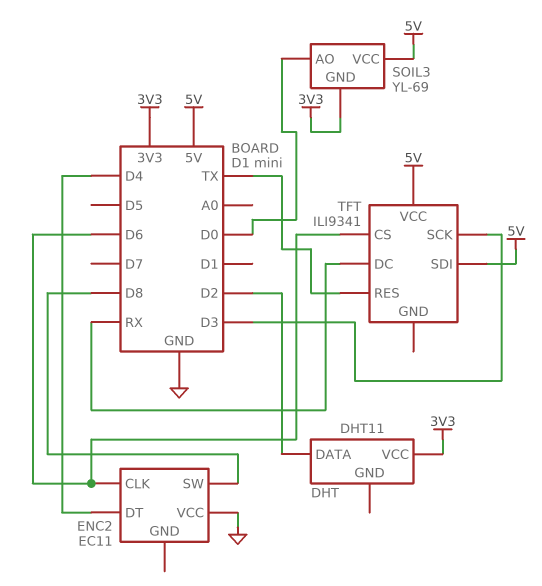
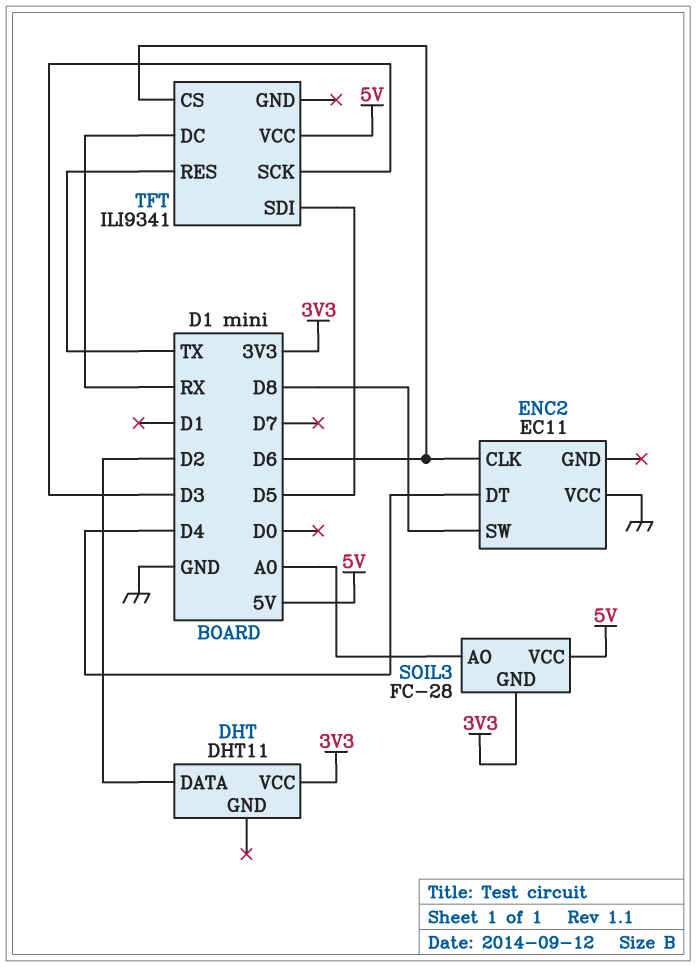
SOIL3: YL-69 -> FC-28
SOIL3 pin AO: D0 -> A0
TFT pin SDI: 5V -> D5

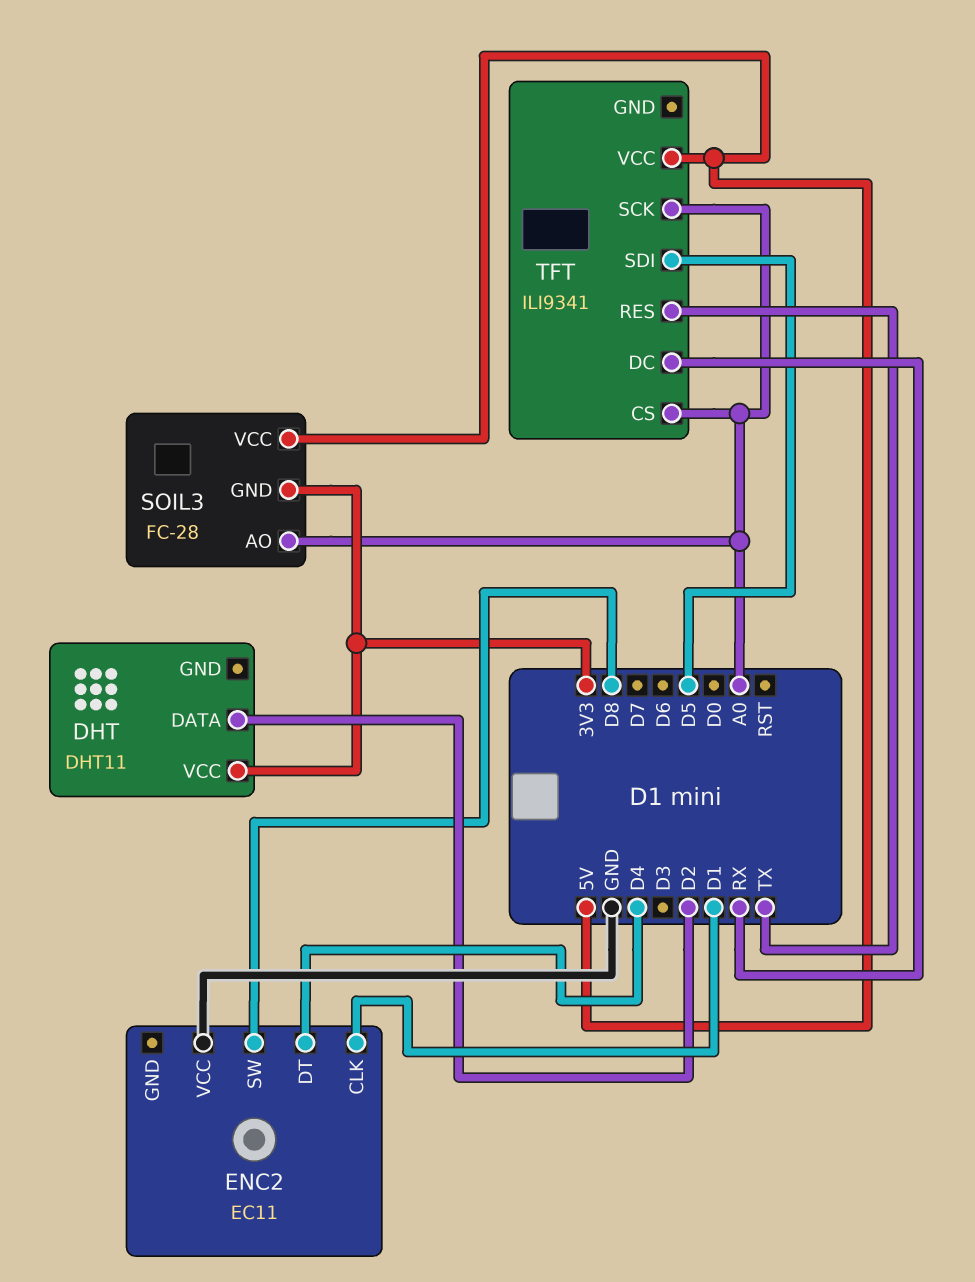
ENC2 pin CLK: D6 -> D1
TFT pin CS: D6 -> A0
TFT pin SCK: D3 -> A0

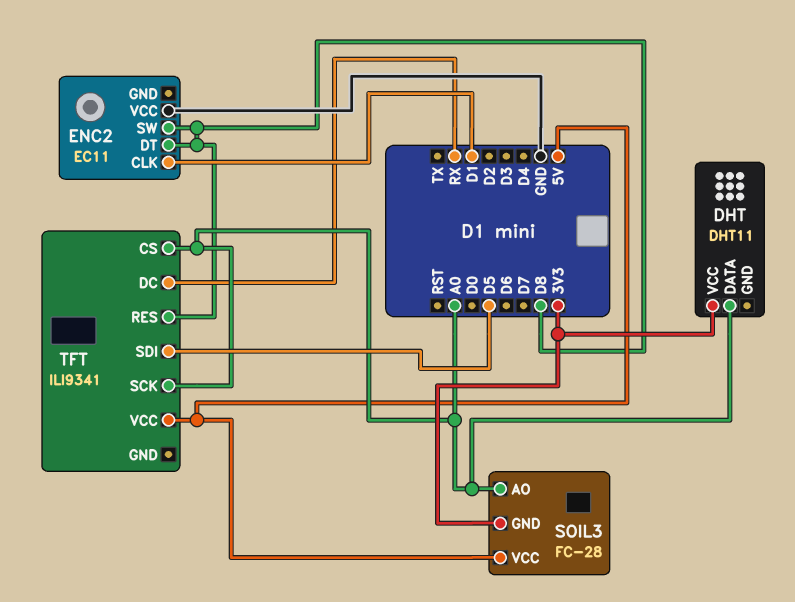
DHT pin DATA: D2 -> A0
ENC2 pin DT: D4 -> D8
TFT pin RES: TX -> D8

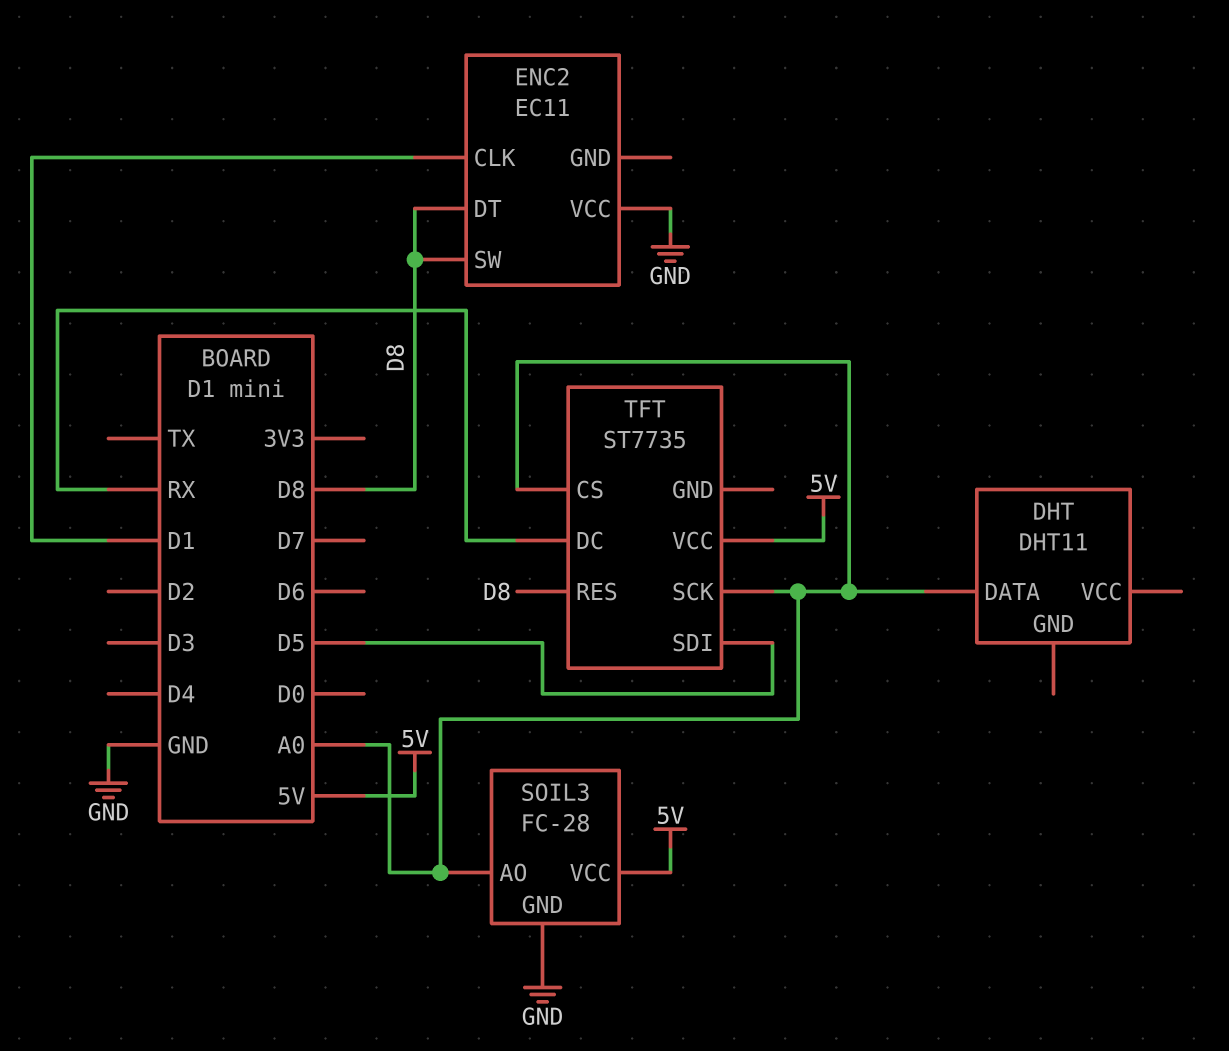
DHT pin VCC: 3V3 -> none
SOIL3 pin GND: 3V3 -> GND
TFT: ILI9341 -> ST7735

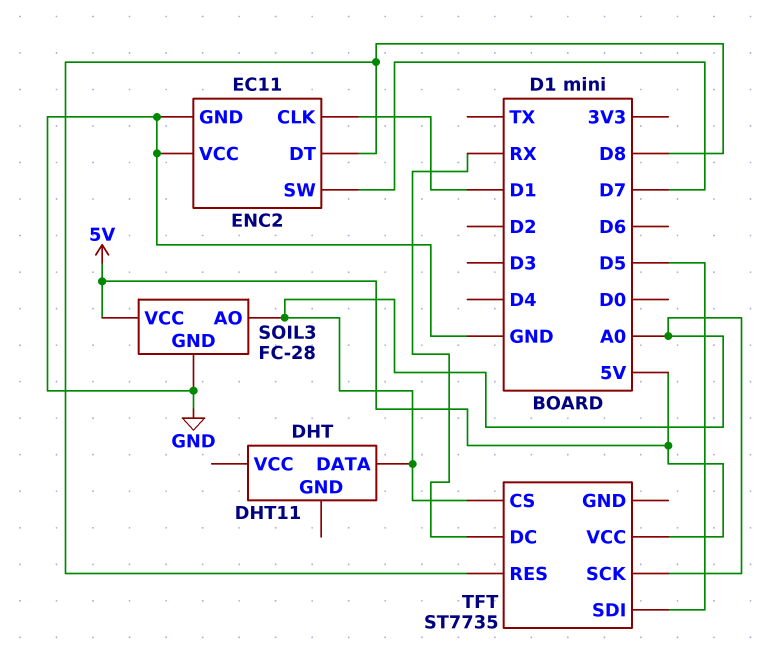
ENC2 pin GND: none -> GND
ENC2 pin SW: D8 -> D7

